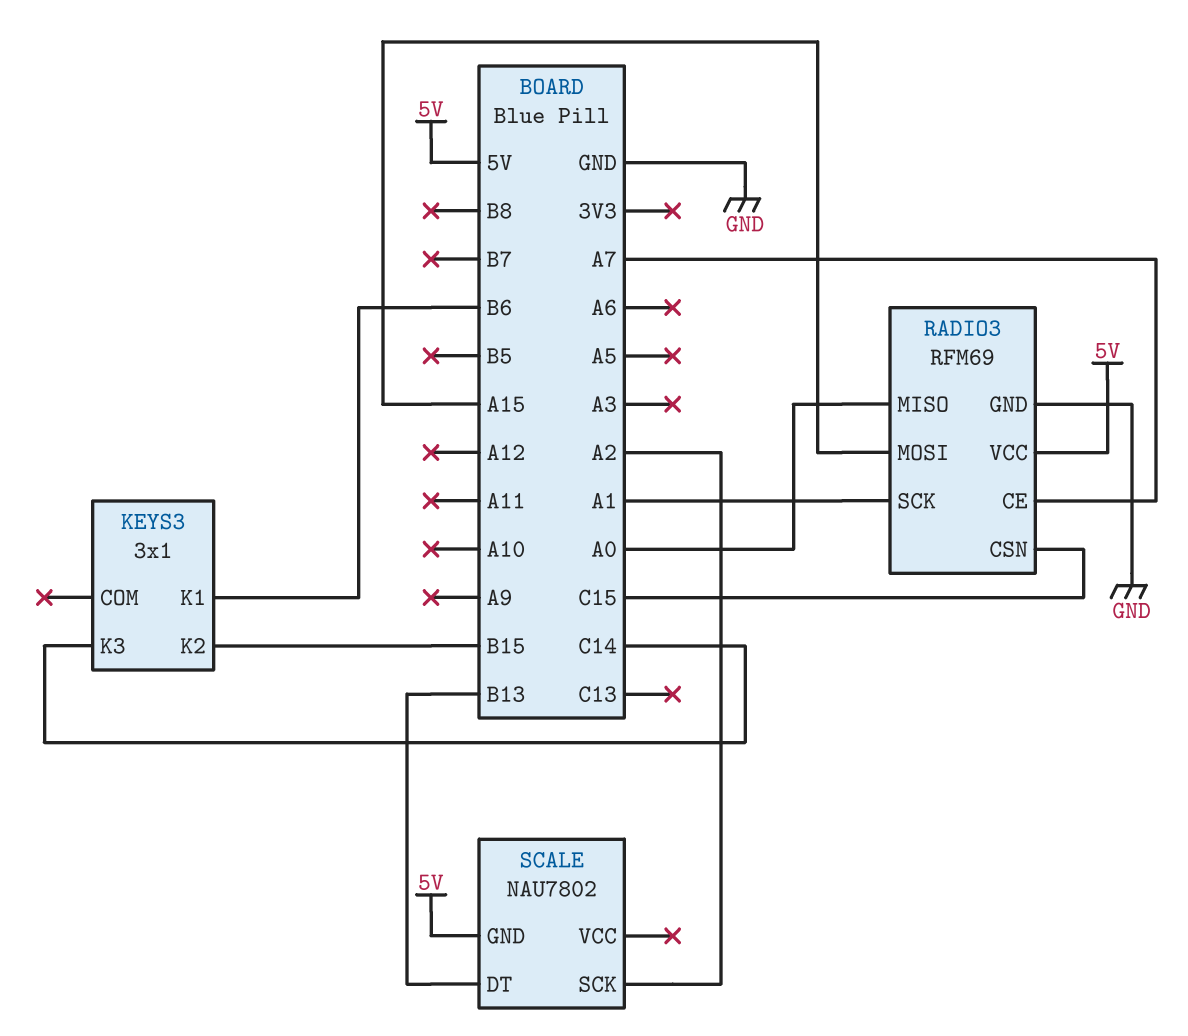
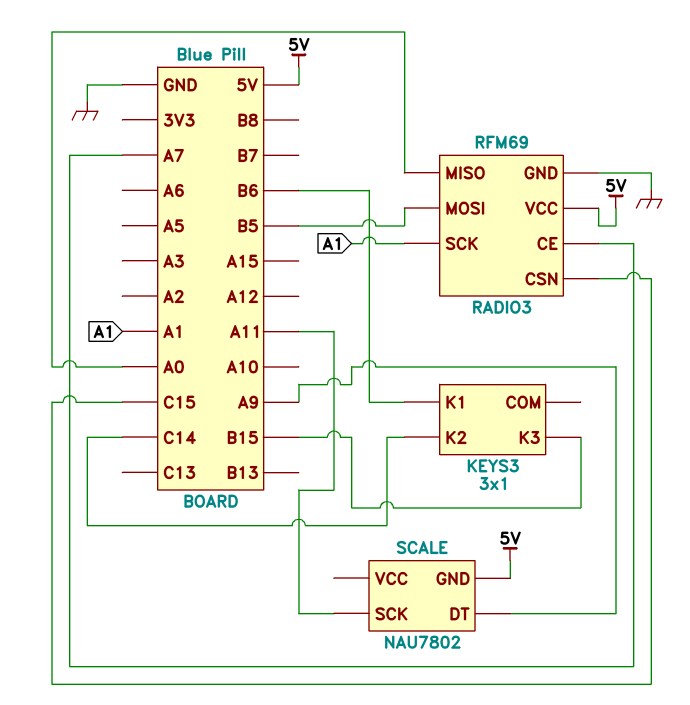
KEYS3 pin K2: B15 -> C14
KEYS3 pin K3: C14 -> B15
RADIO3 pin MOSI: A15 -> B5
SCALE pin DT: B13 -> A9
SCALE pin SCK: A2 -> A11

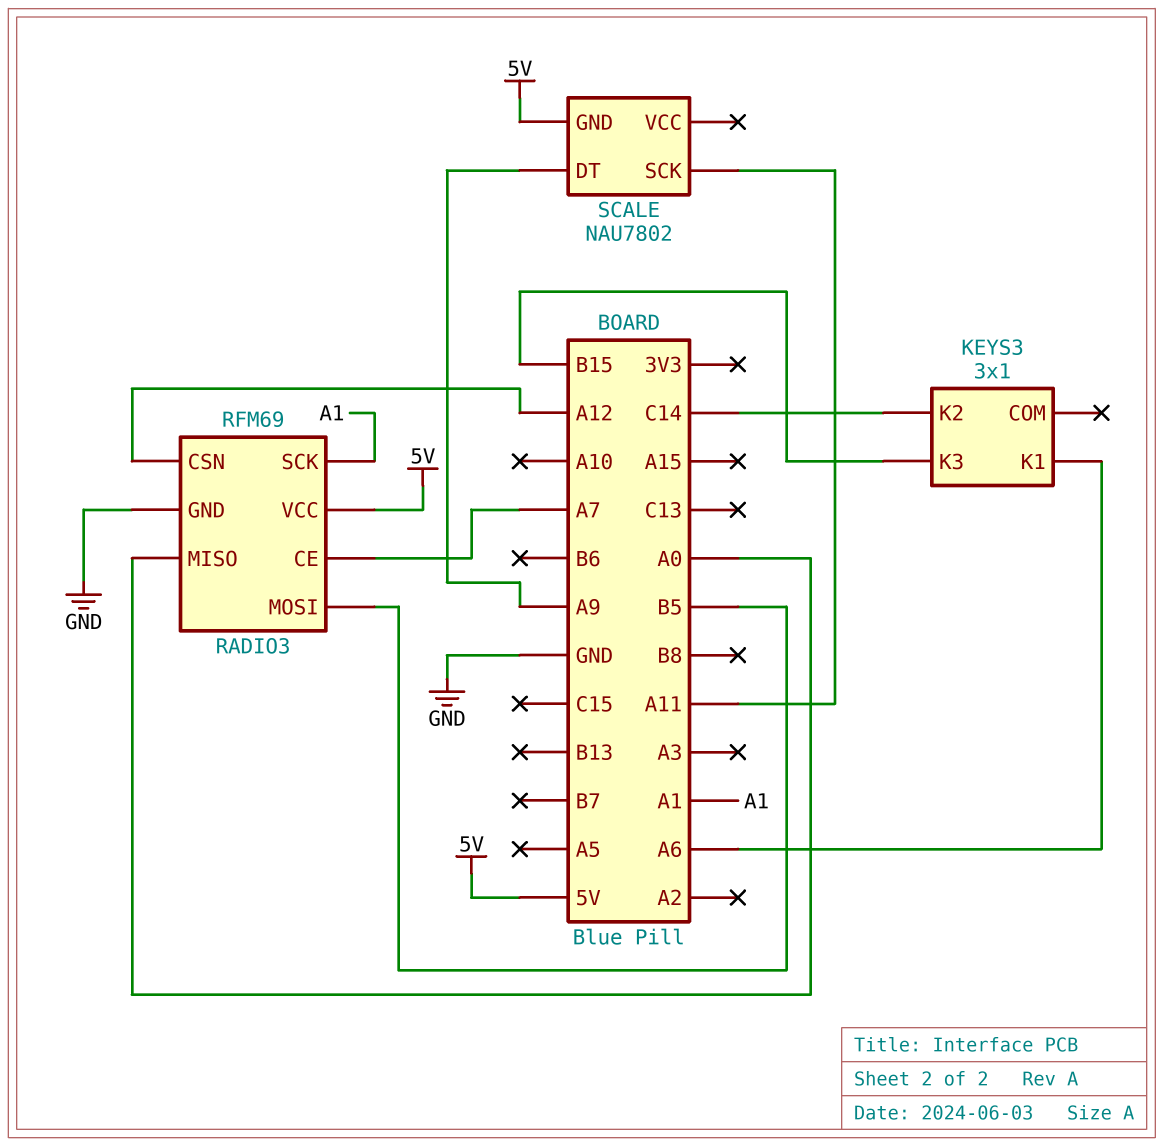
KEYS3 pin K1: B6 -> A6
RADIO3 pin CSN: C15 -> A12

